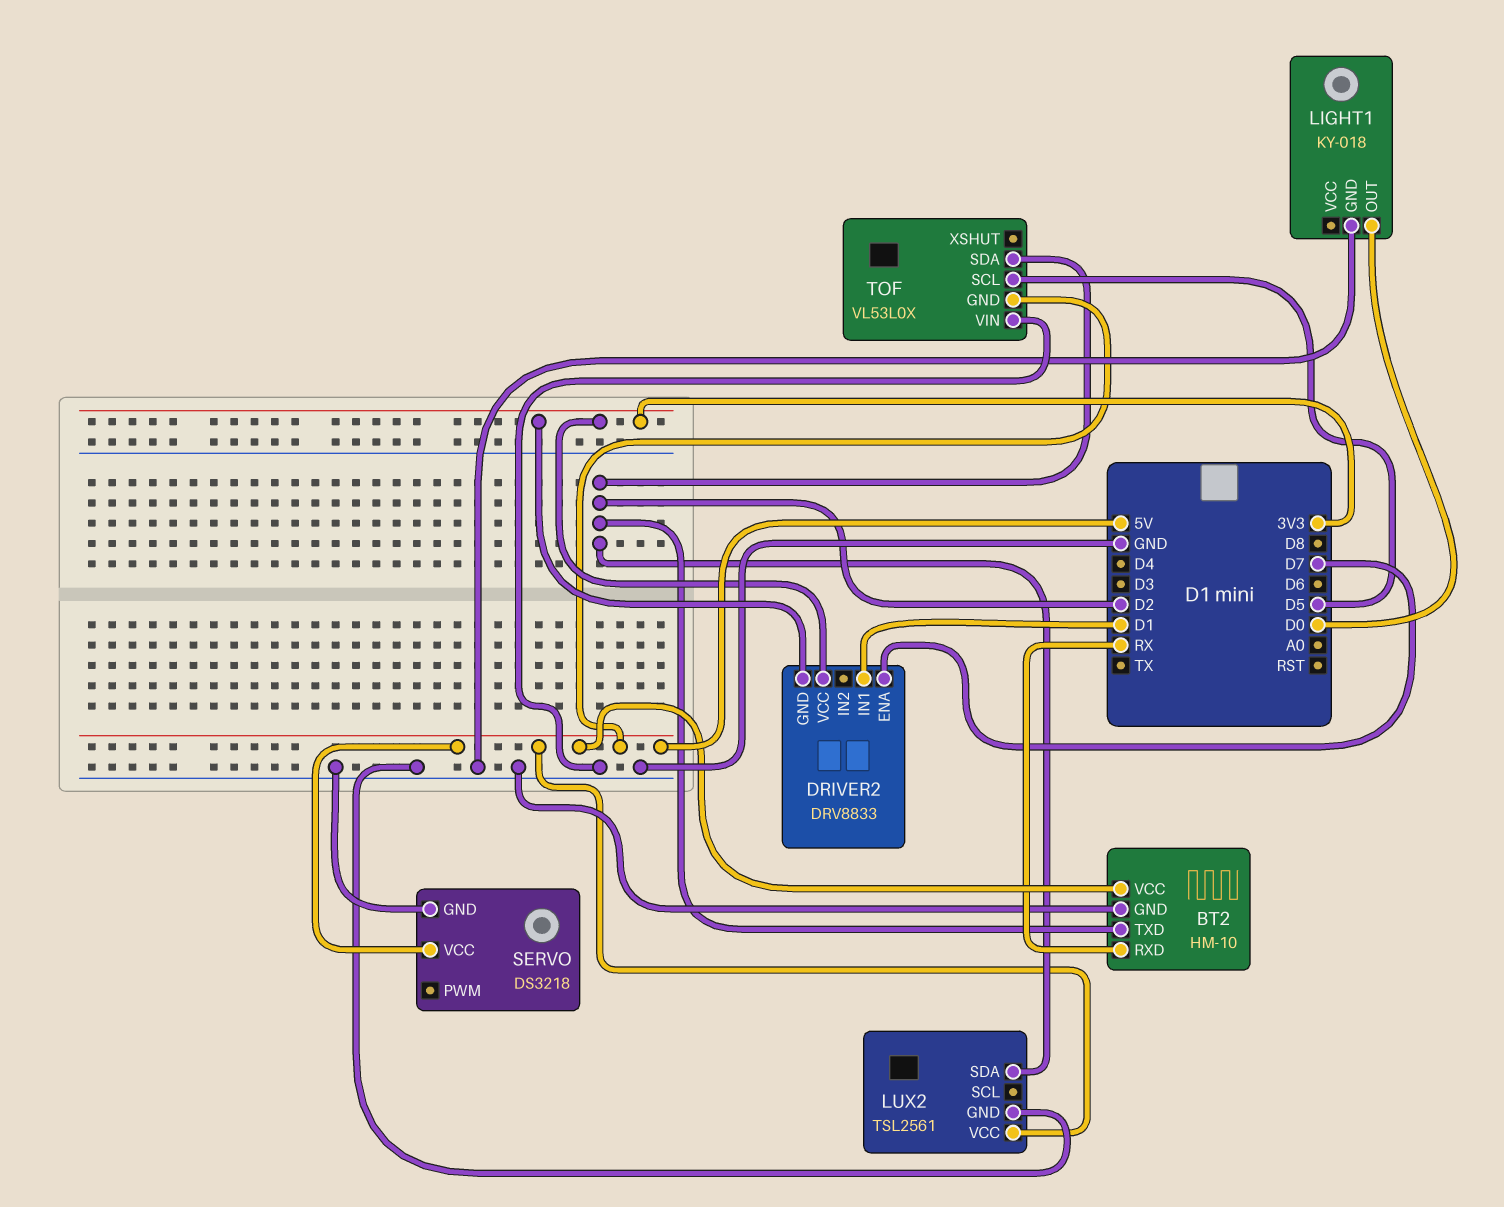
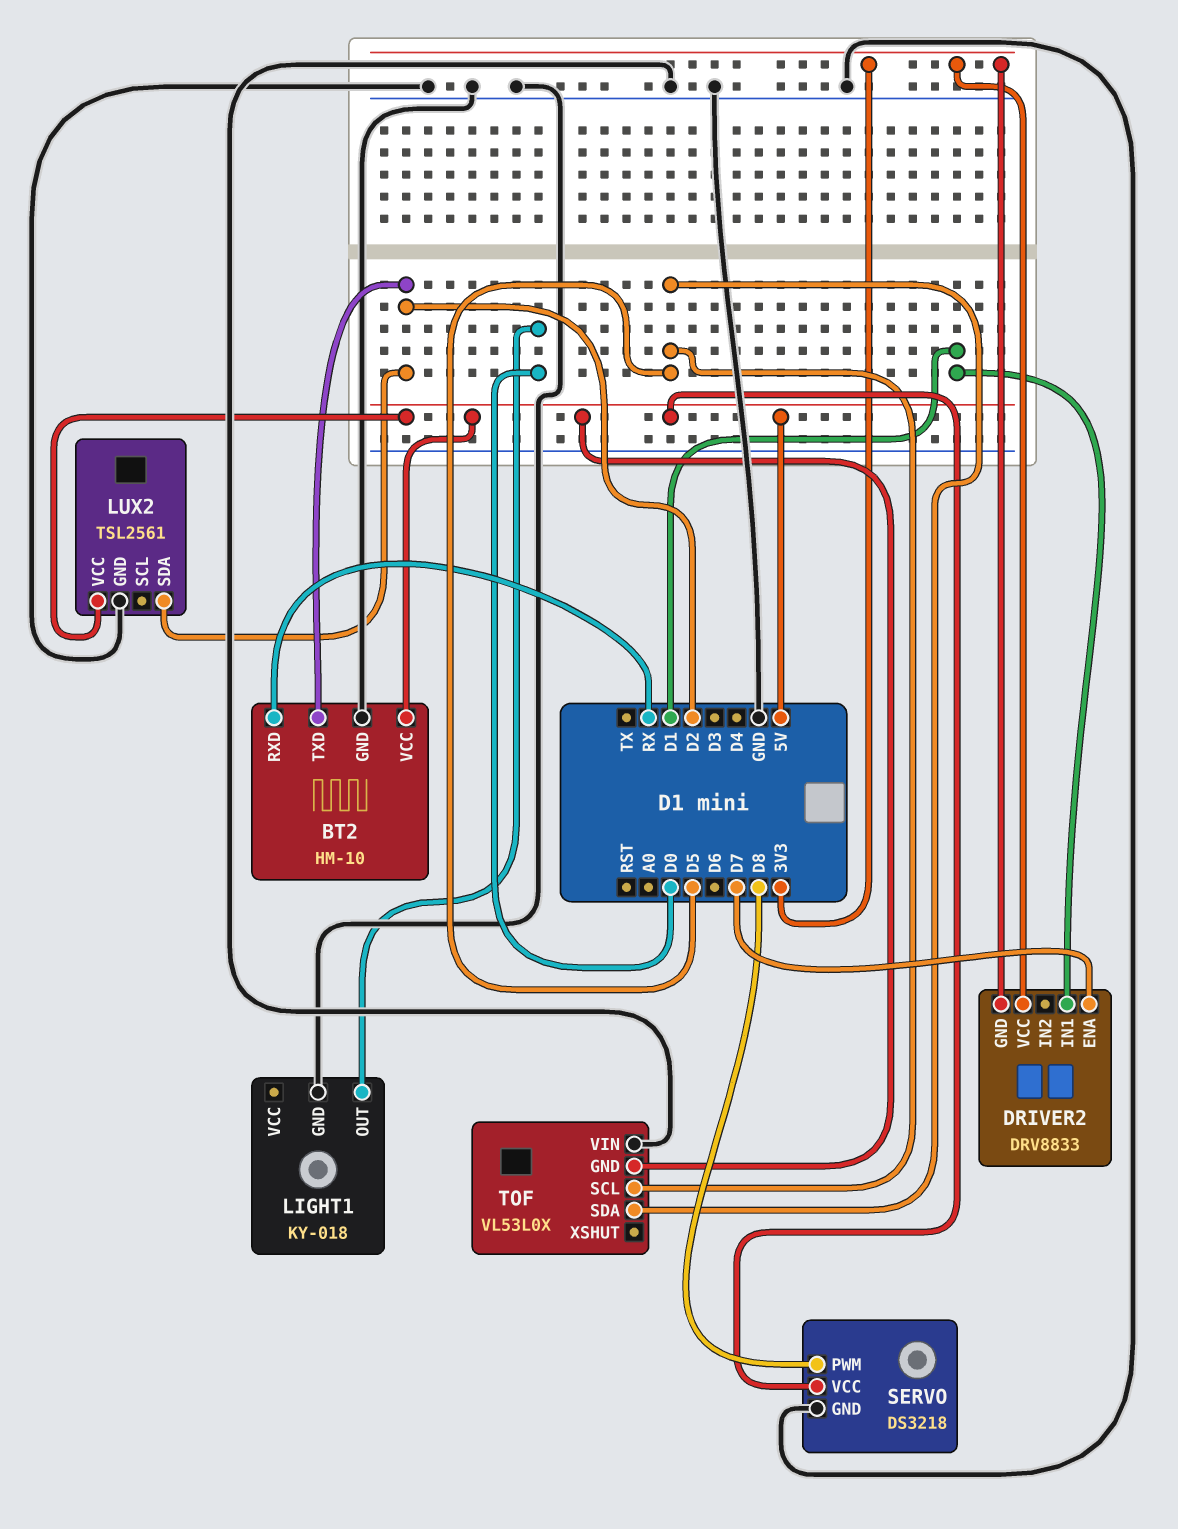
SERVO pin PWM: none -> D8
TOF pin SDA: D2 -> D5

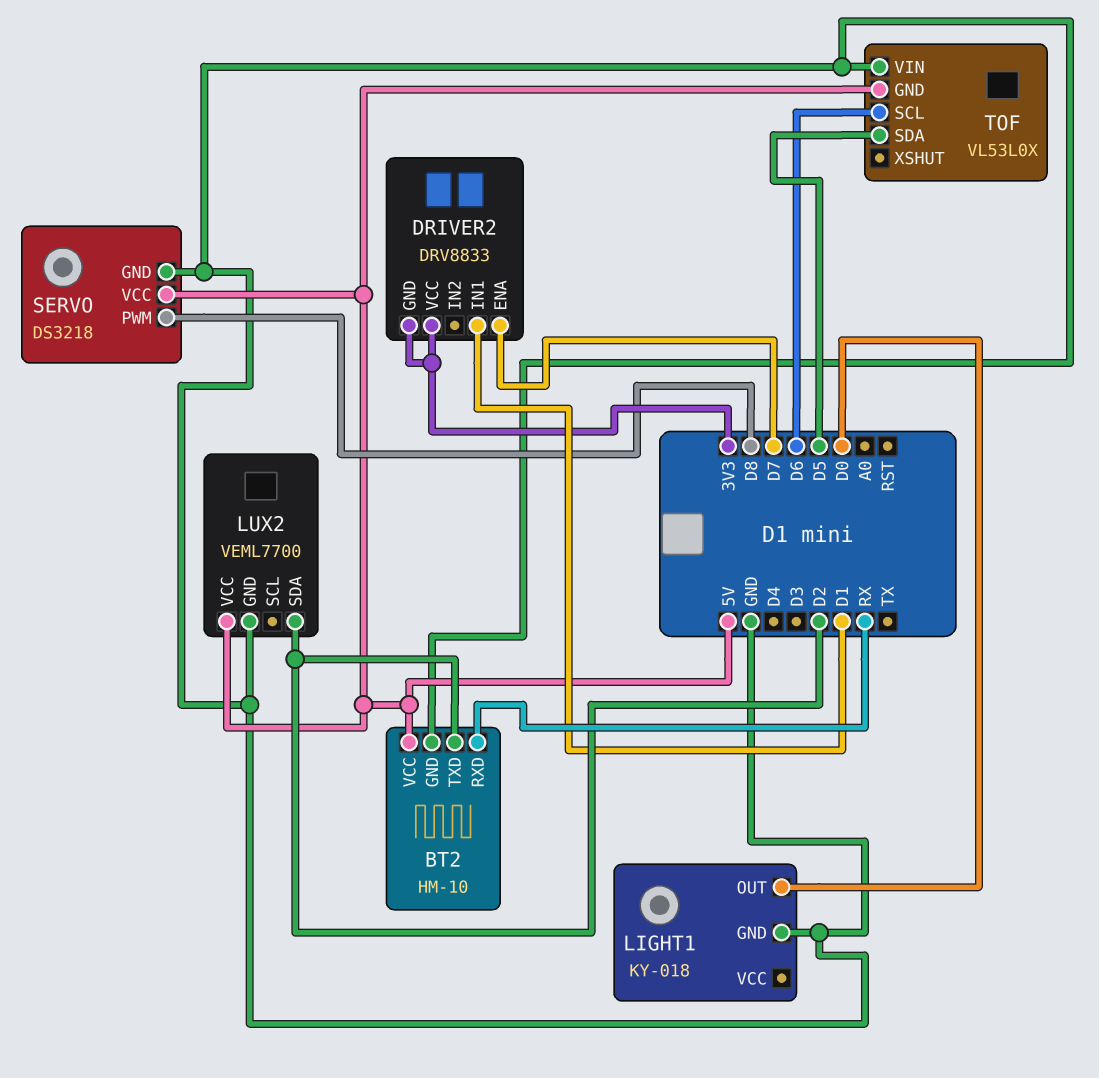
LUX2: TSL2561 -> VEML7700
TOF pin SCL: D5 -> D6

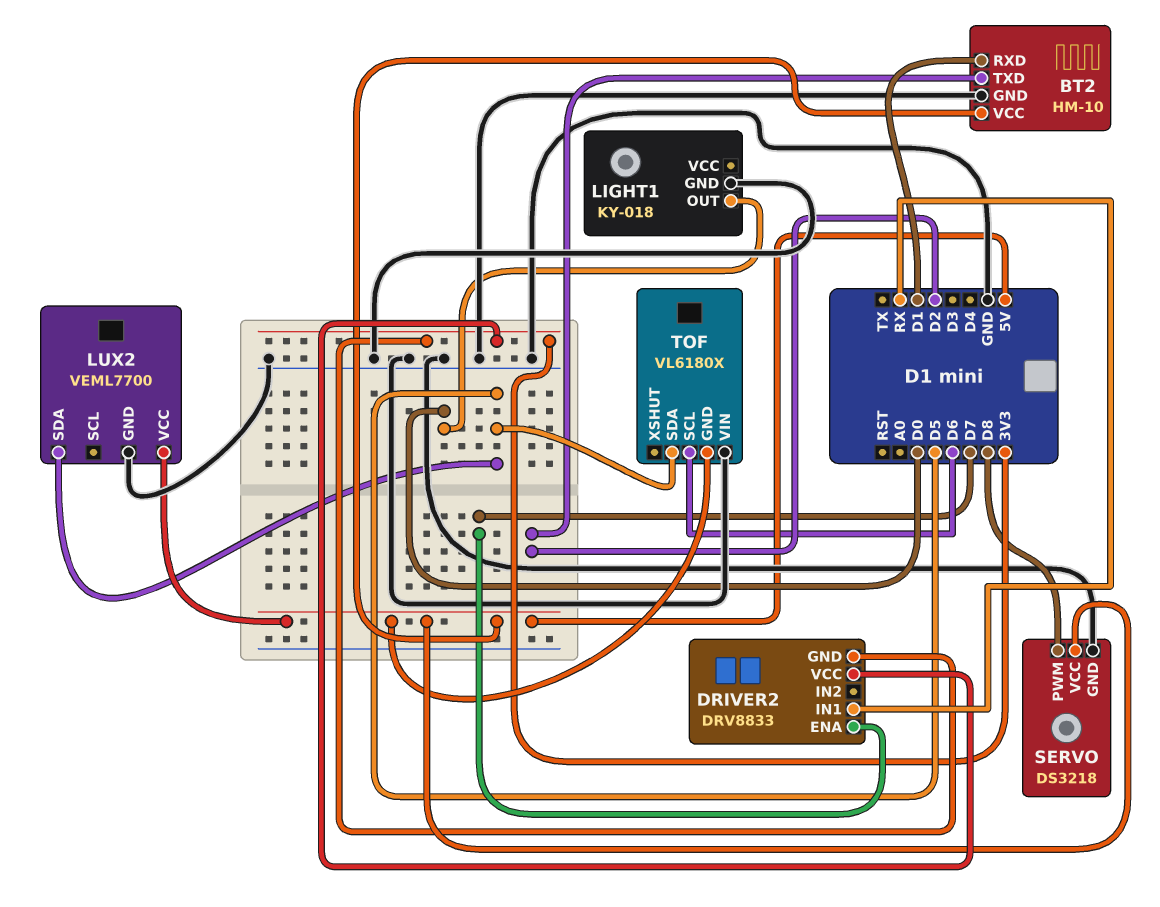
BT2 pin RXD: RX -> D1
DRIVER2 pin IN1: D1 -> RX
LUX2 pin SDA: D2 -> D5
TOF: VL53L0X -> VL6180X

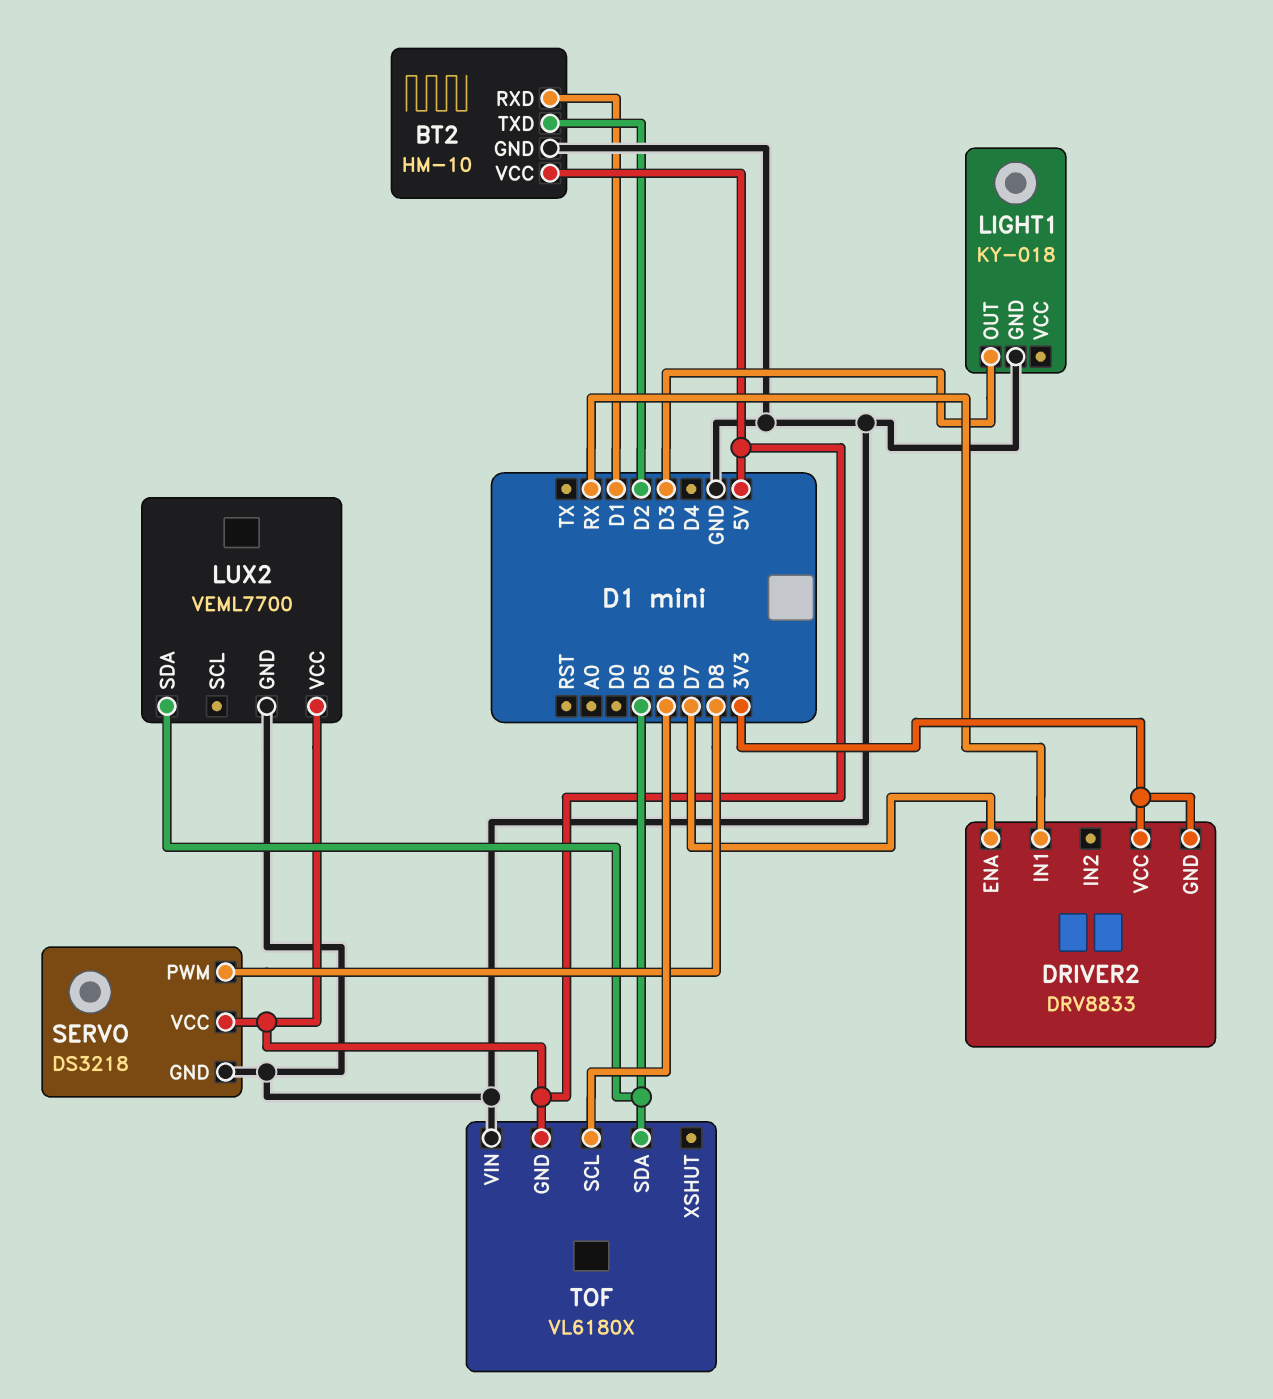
LIGHT1 pin OUT: D0 -> D3

